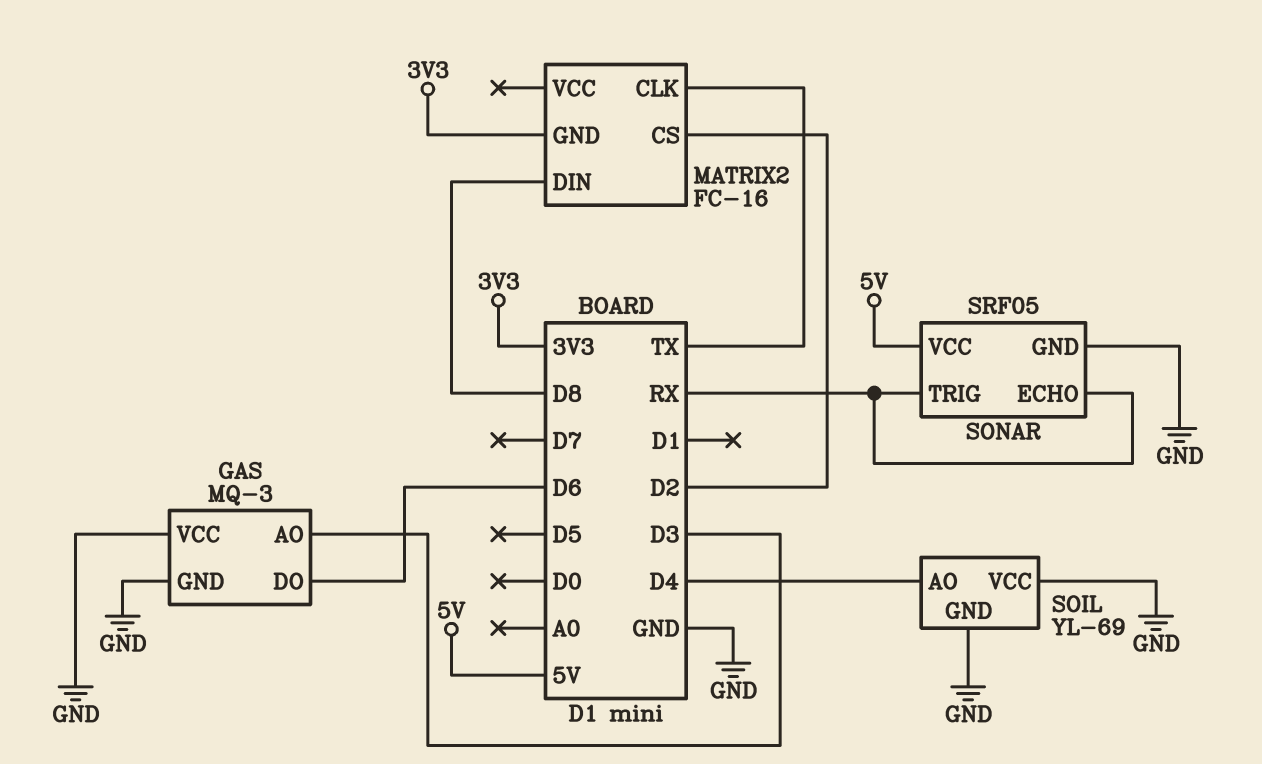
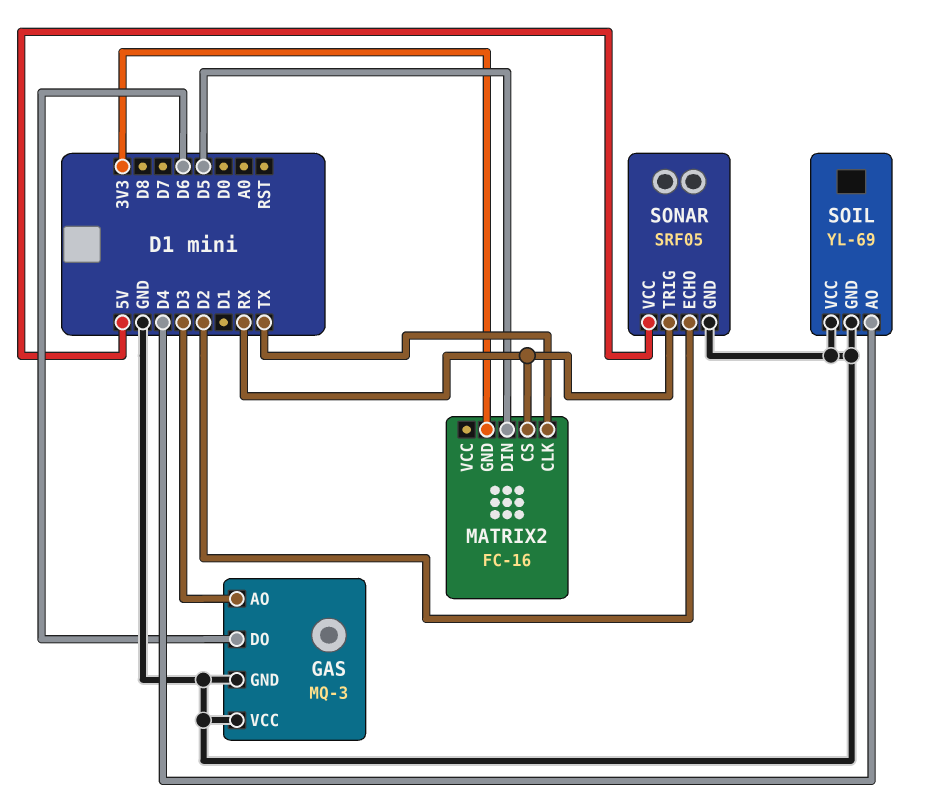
MATRIX2 pin CS: D2 -> RX
MATRIX2 pin DIN: D8 -> D5
SONAR pin ECHO: RX -> D2

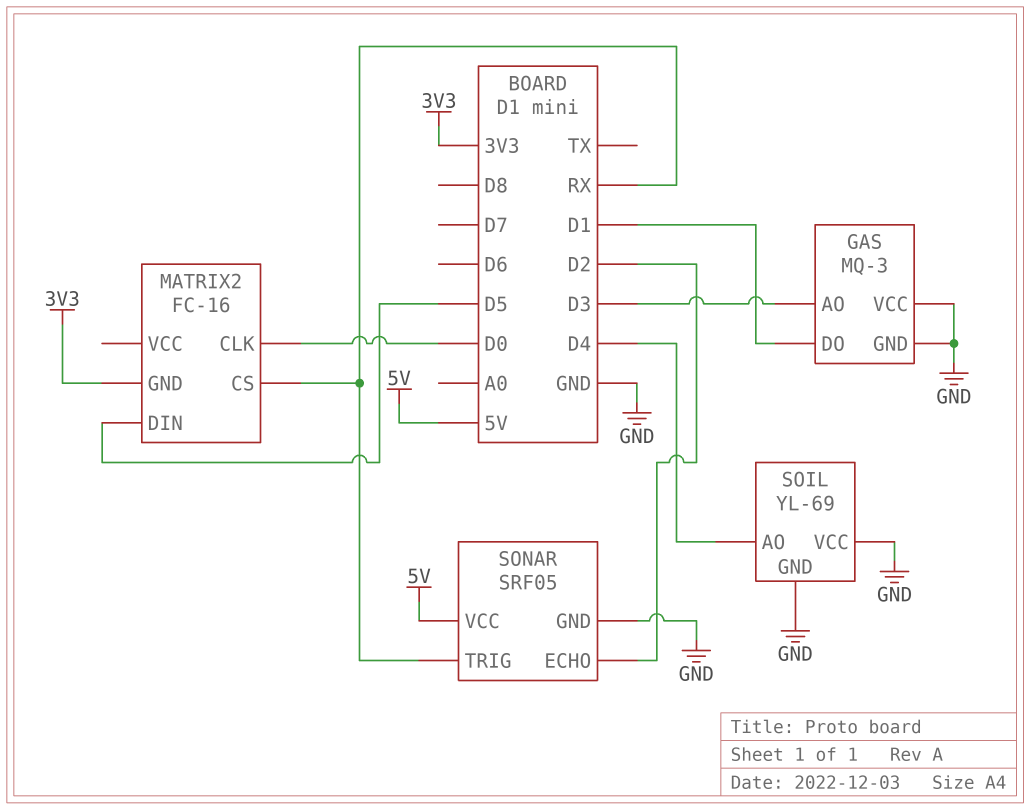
GAS pin DO: D6 -> D1
MATRIX2 pin CLK: TX -> D0

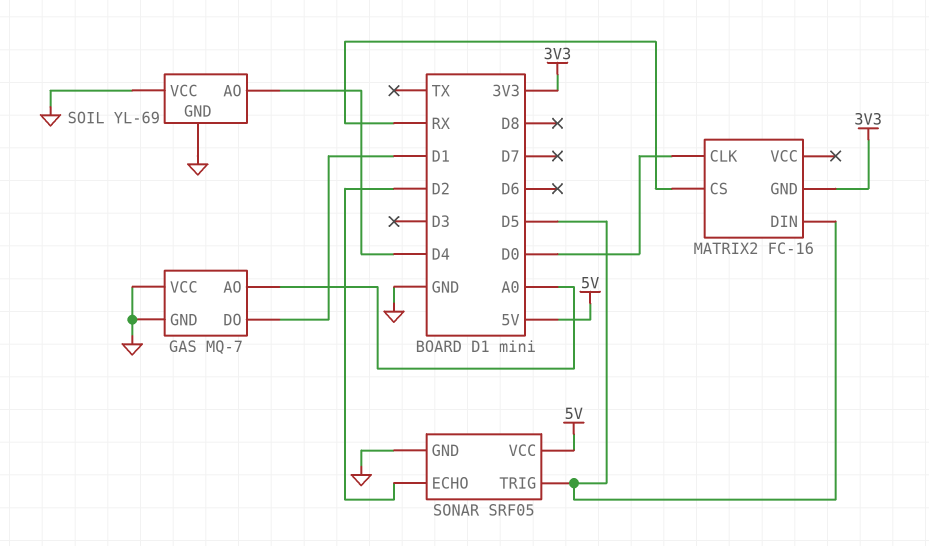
GAS: MQ-3 -> MQ-7
GAS pin AO: D3 -> A0
SONAR pin TRIG: RX -> D5

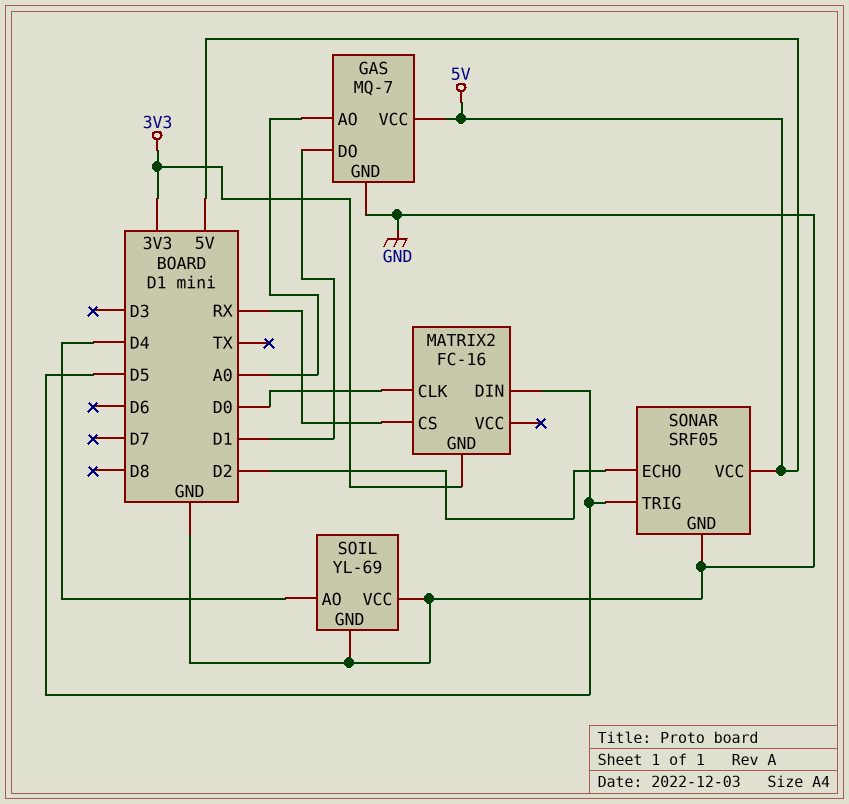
GAS pin VCC: GND -> 5V

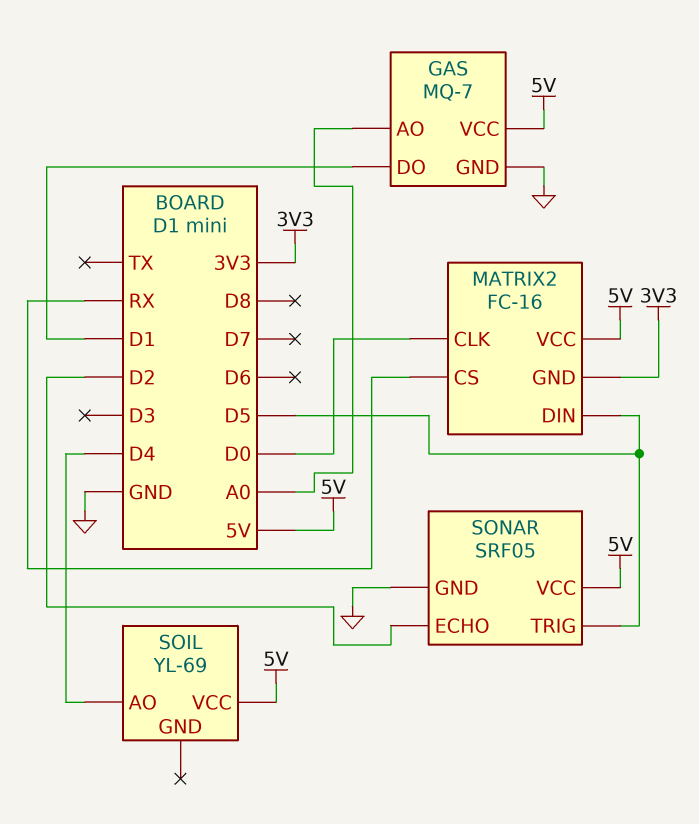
MATRIX2 pin VCC: none -> 5V
SOIL pin GND: GND -> none
SOIL pin VCC: GND -> 5V

